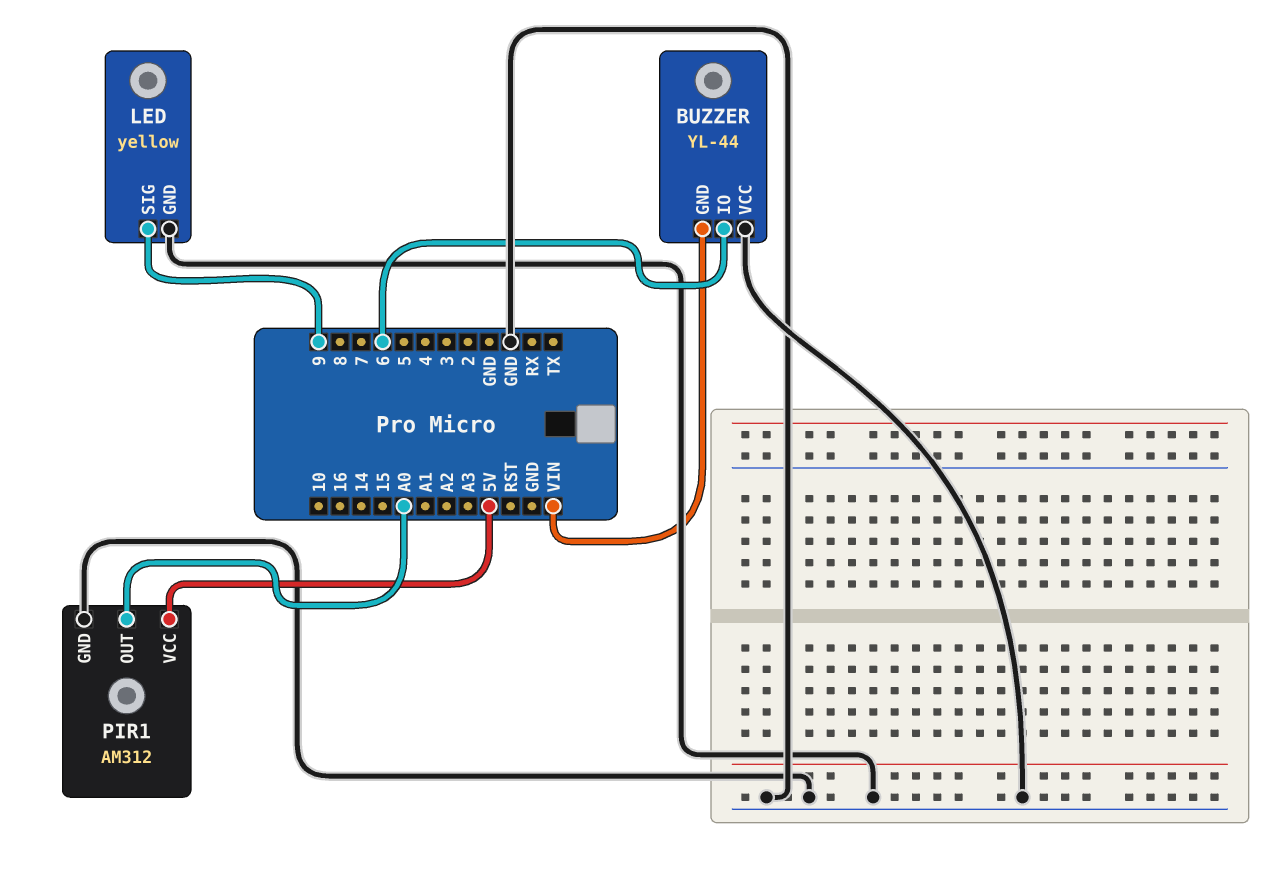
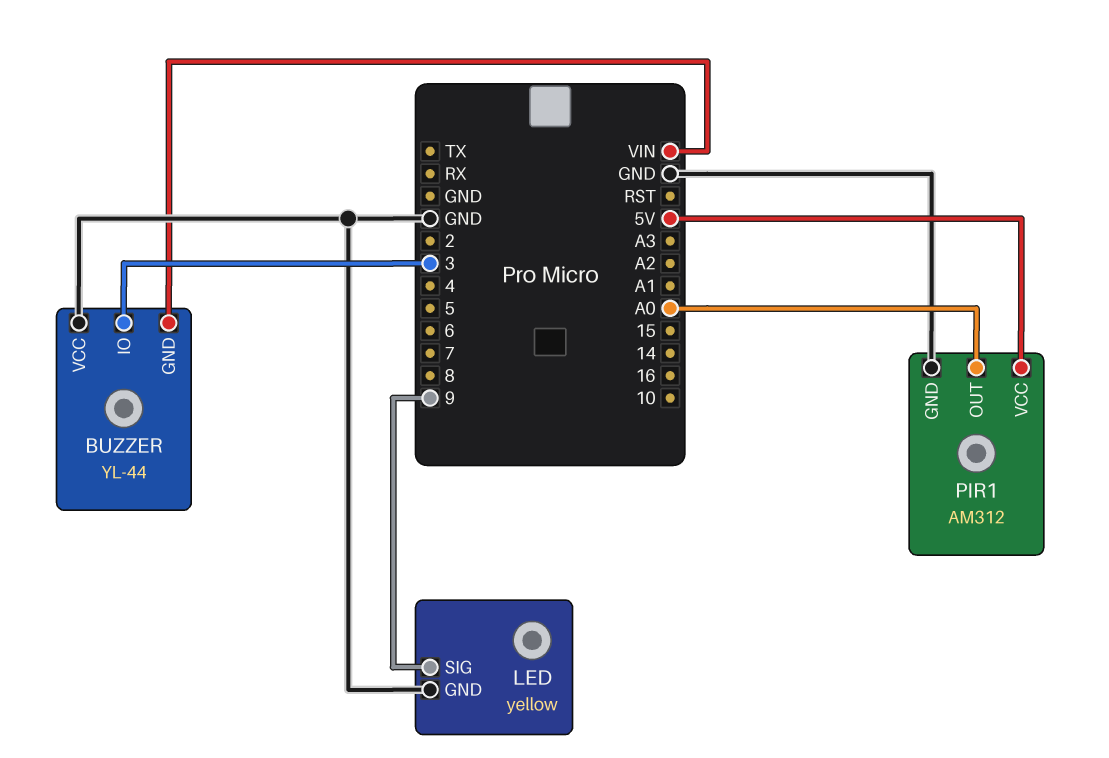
BUZZER pin IO: 6 -> 3

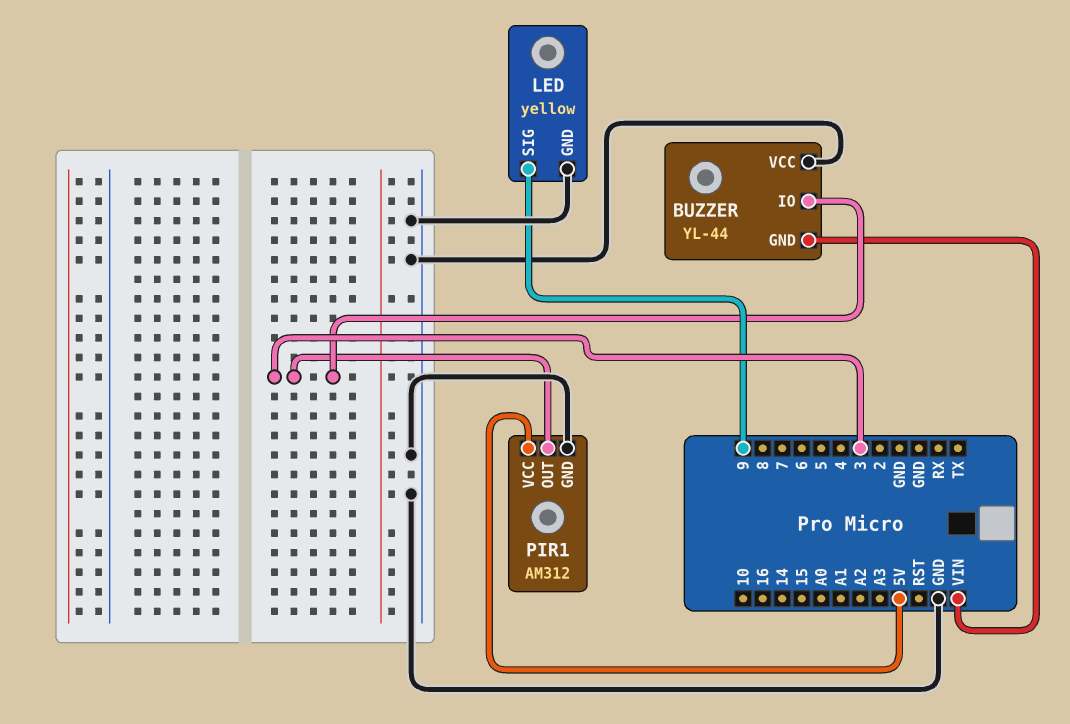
PIR1 pin OUT: A0 -> 3

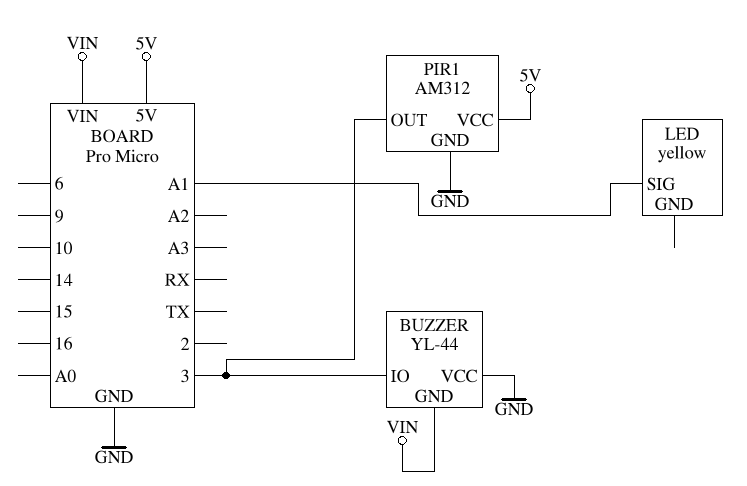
LED pin GND: GND -> none
LED pin SIG: 9 -> A1

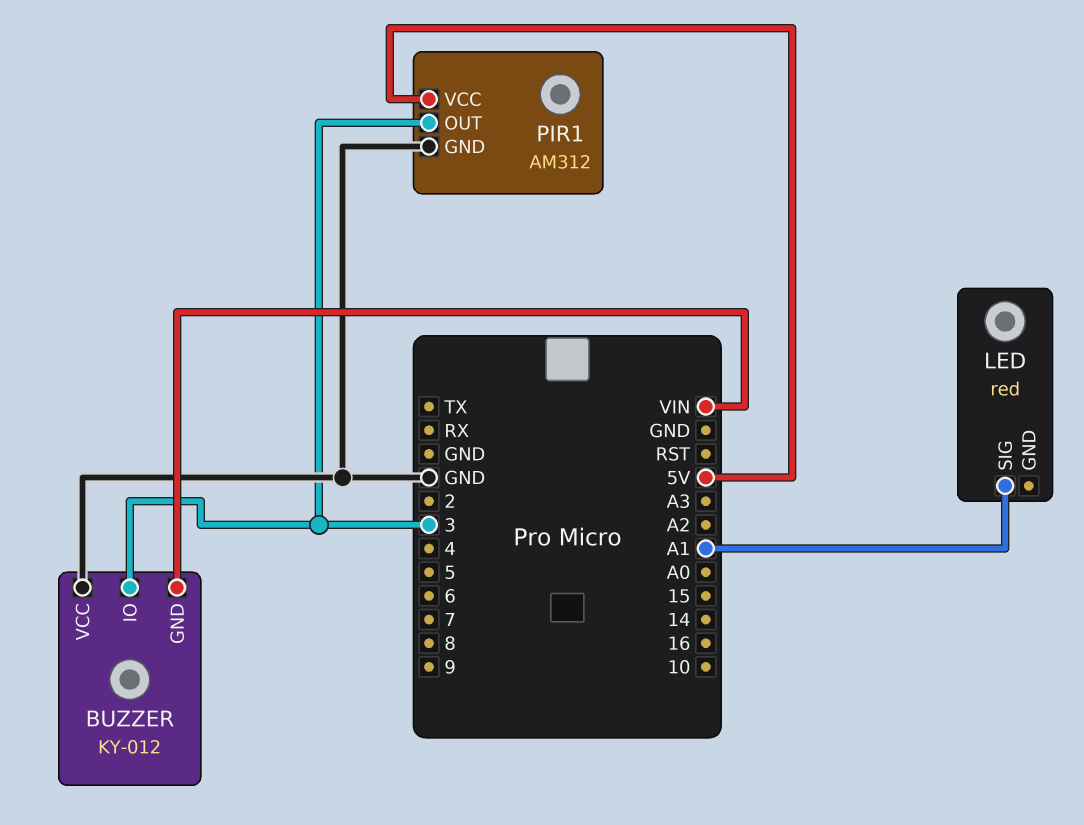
BUZZER: YL-44 -> KY-012
LED: yellow -> red

